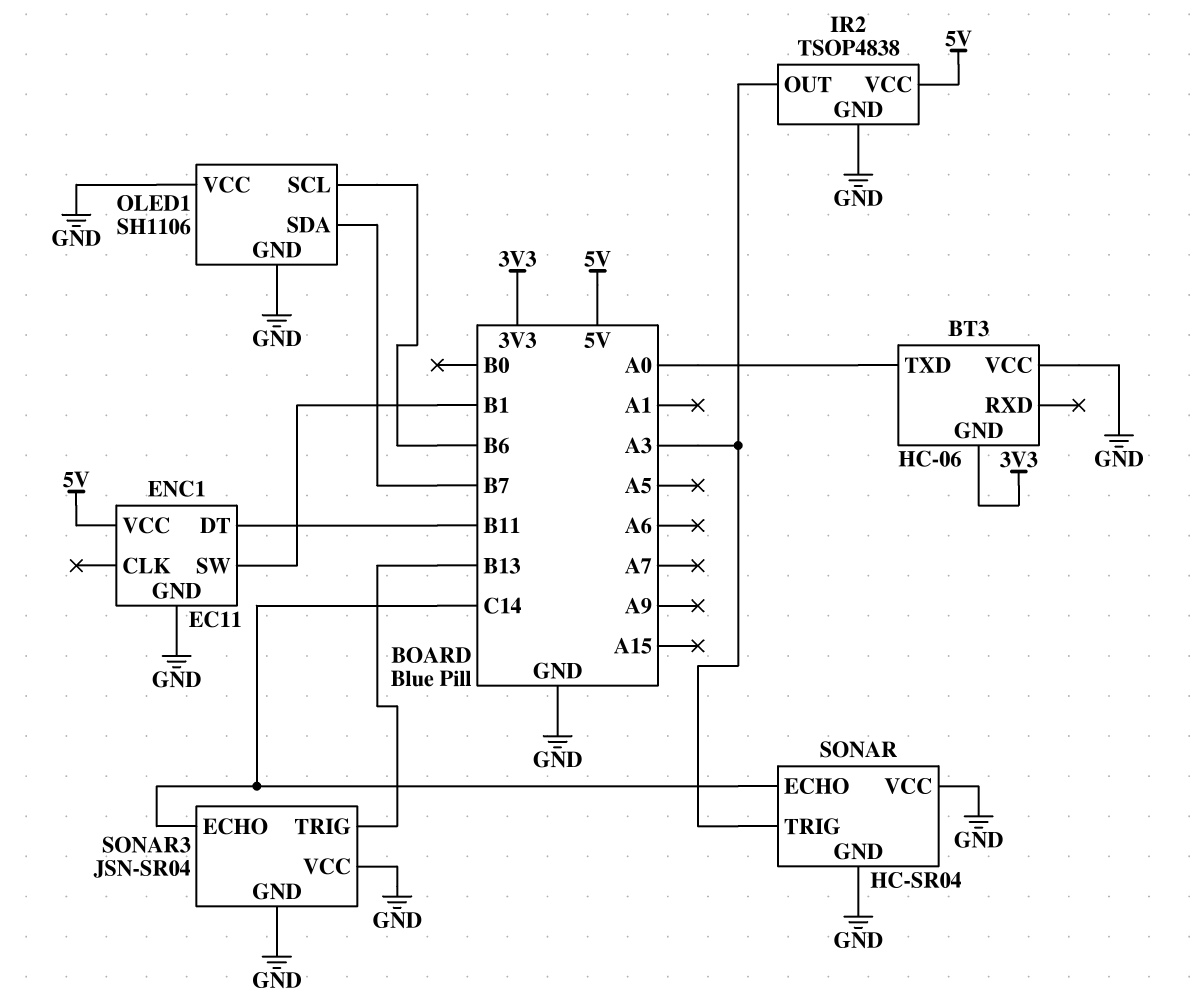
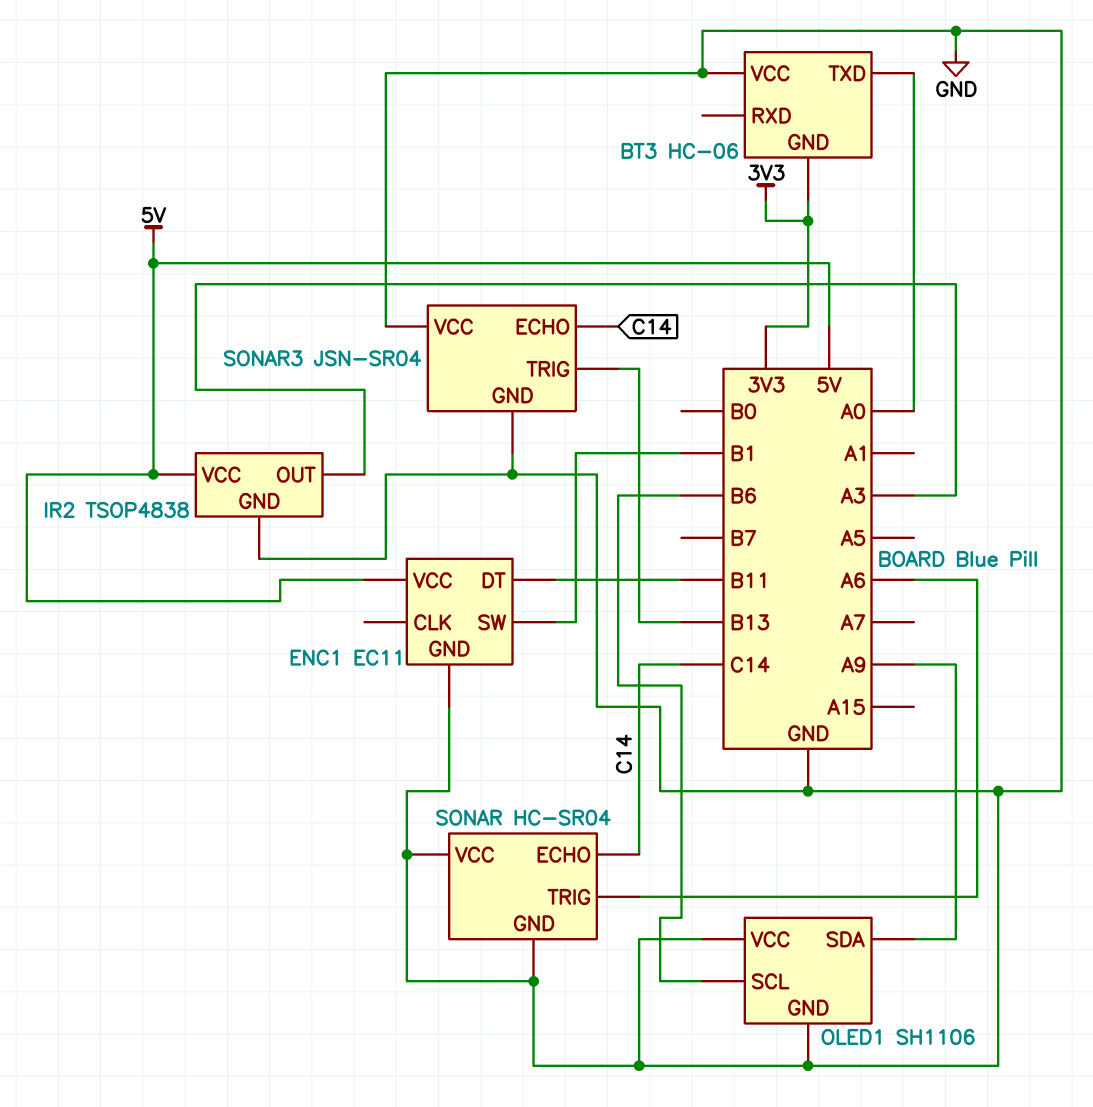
OLED1 pin SDA: B7 -> A9
SONAR pin TRIG: A3 -> A6

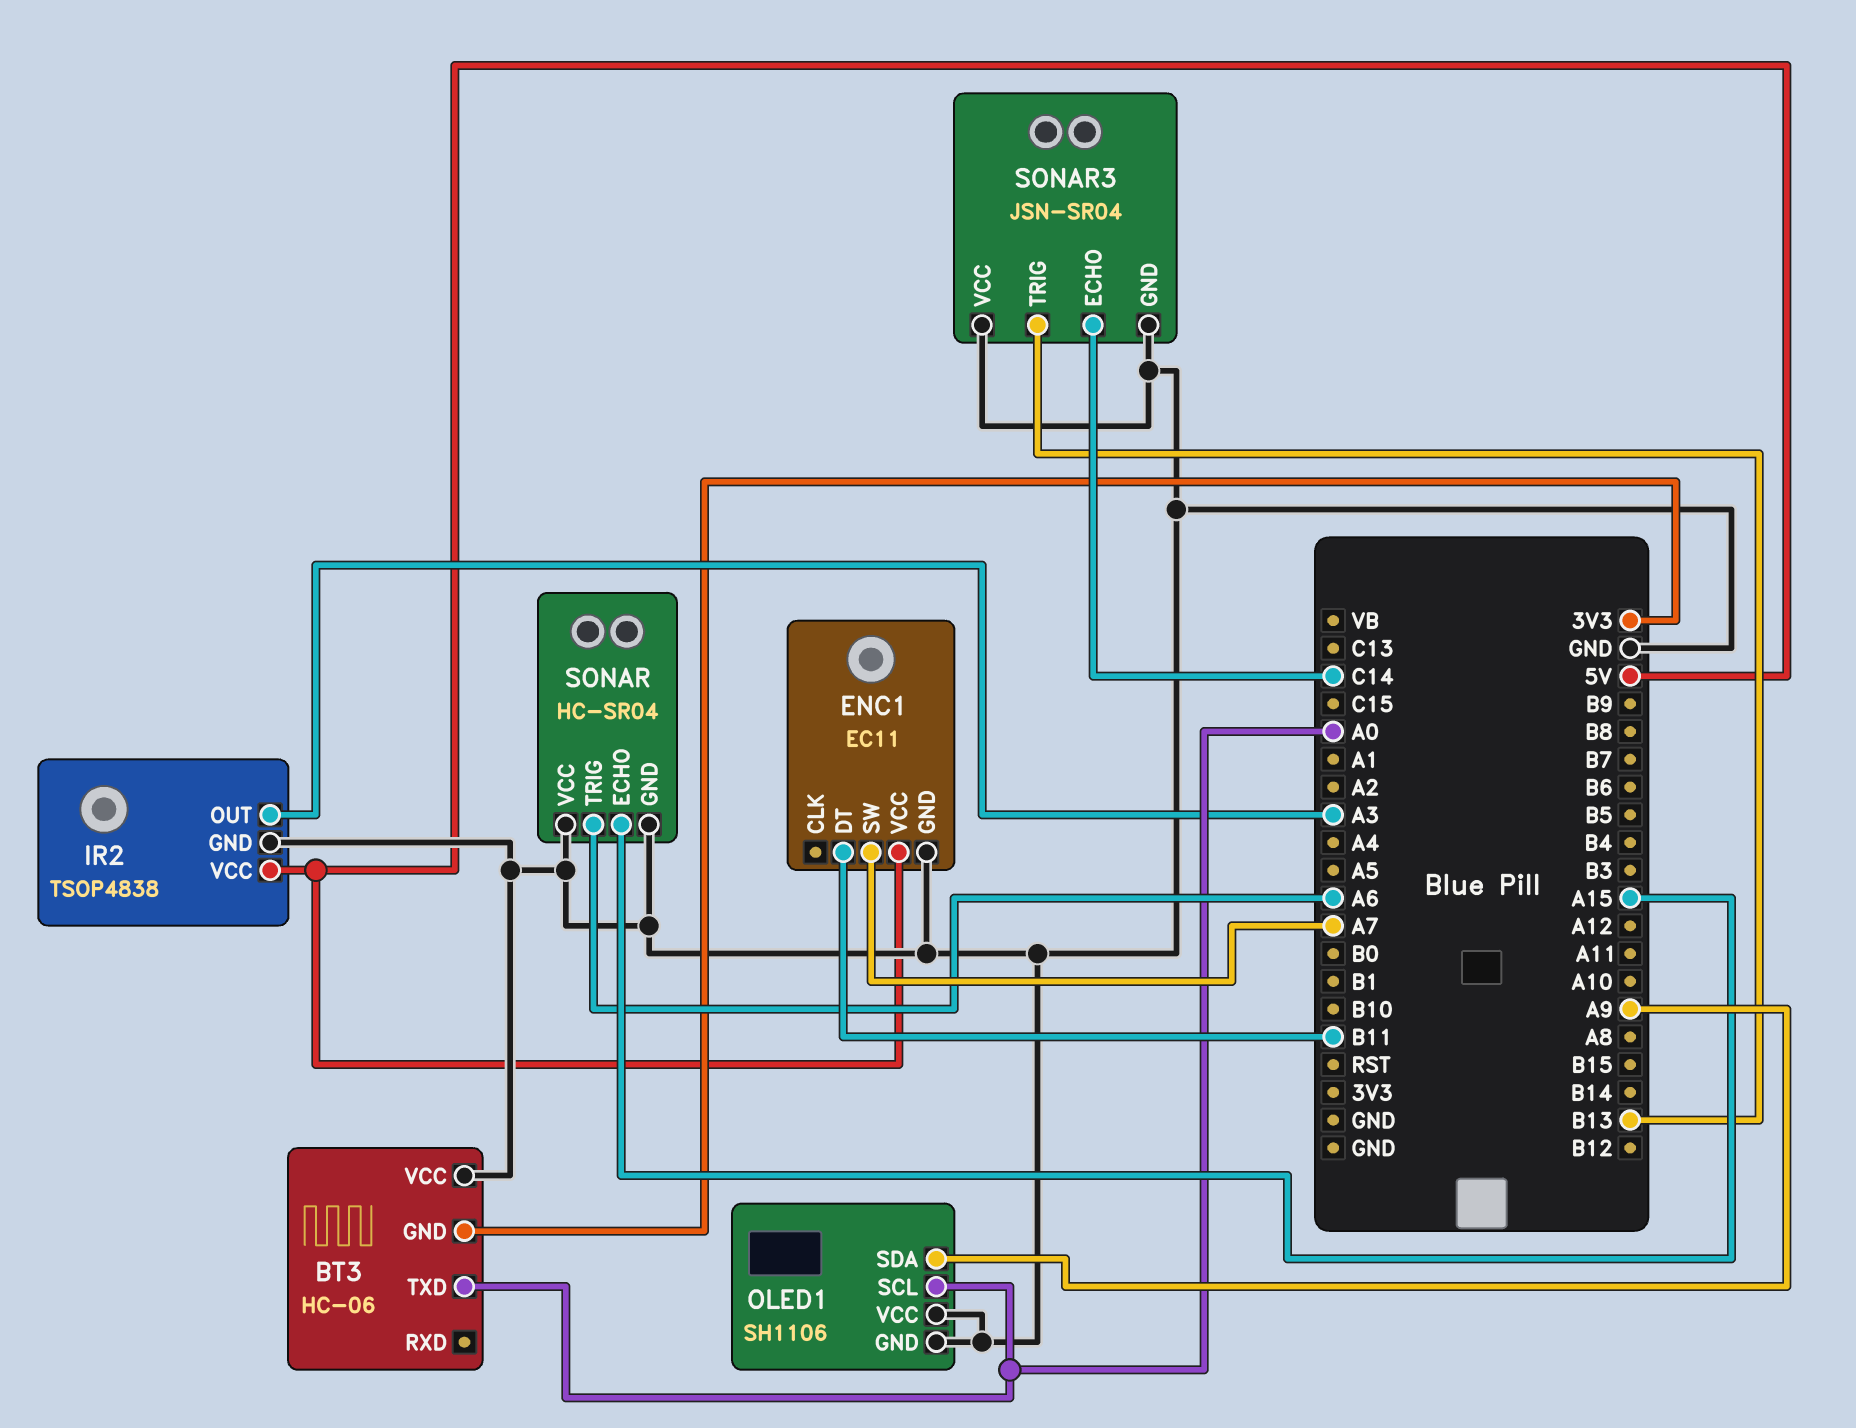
ENC1 pin SW: B1 -> A7
OLED1 pin SCL: B6 -> A0
SONAR pin ECHO: C14 -> A15

